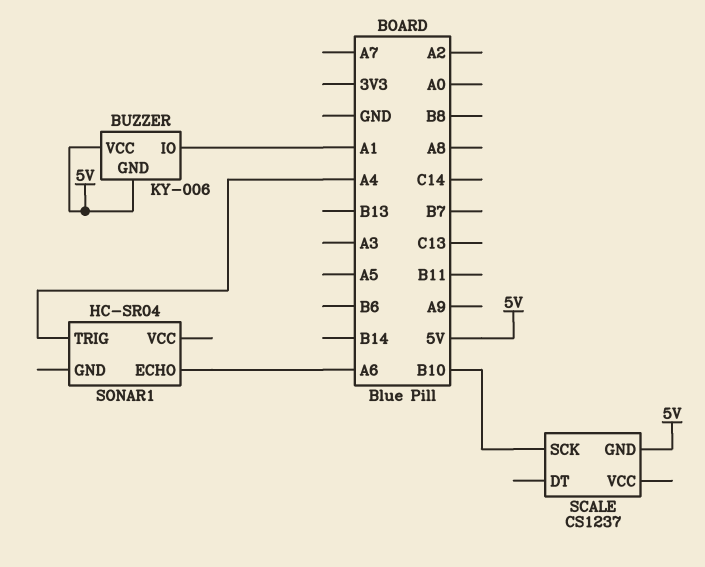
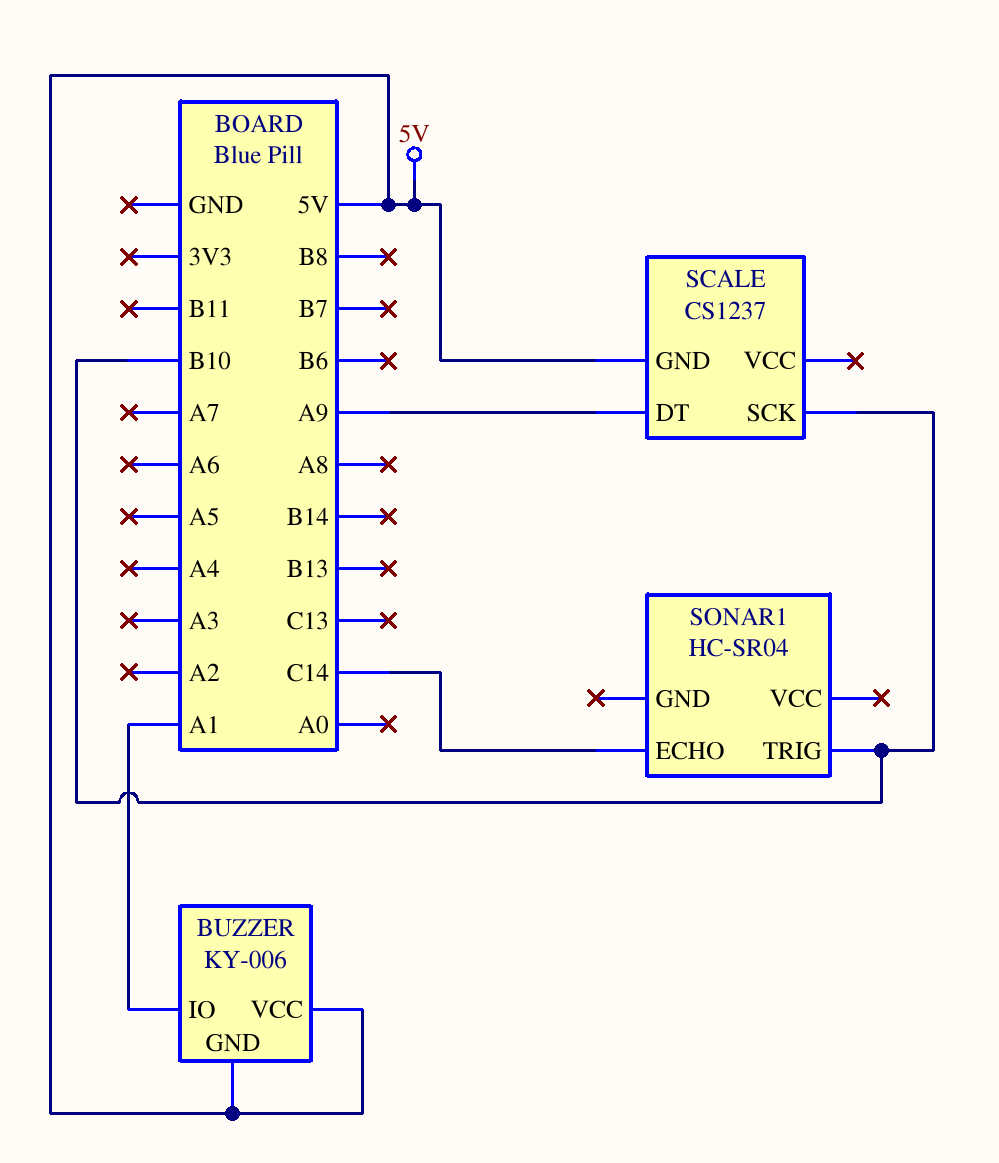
SCALE pin DT: none -> A9
SONAR1 pin ECHO: A6 -> C14
SONAR1 pin TRIG: A4 -> B10

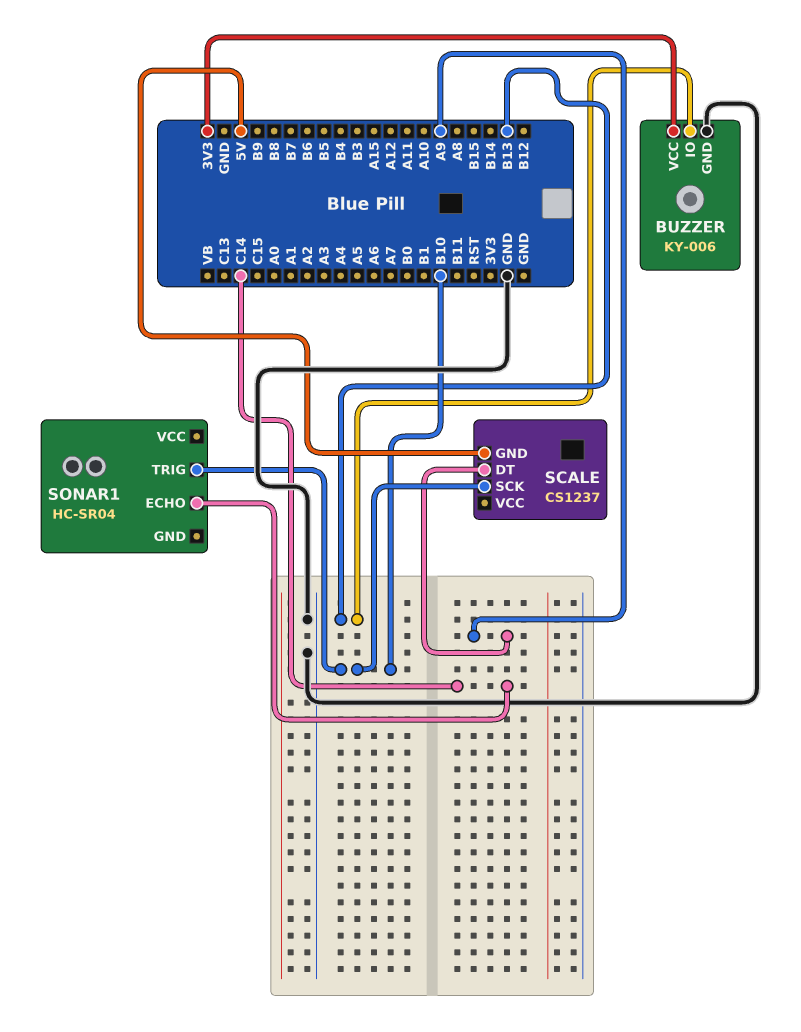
BUZZER pin GND: 5V -> GND
BUZZER pin IO: A1 -> B13
BUZZER pin VCC: 5V -> 3V3

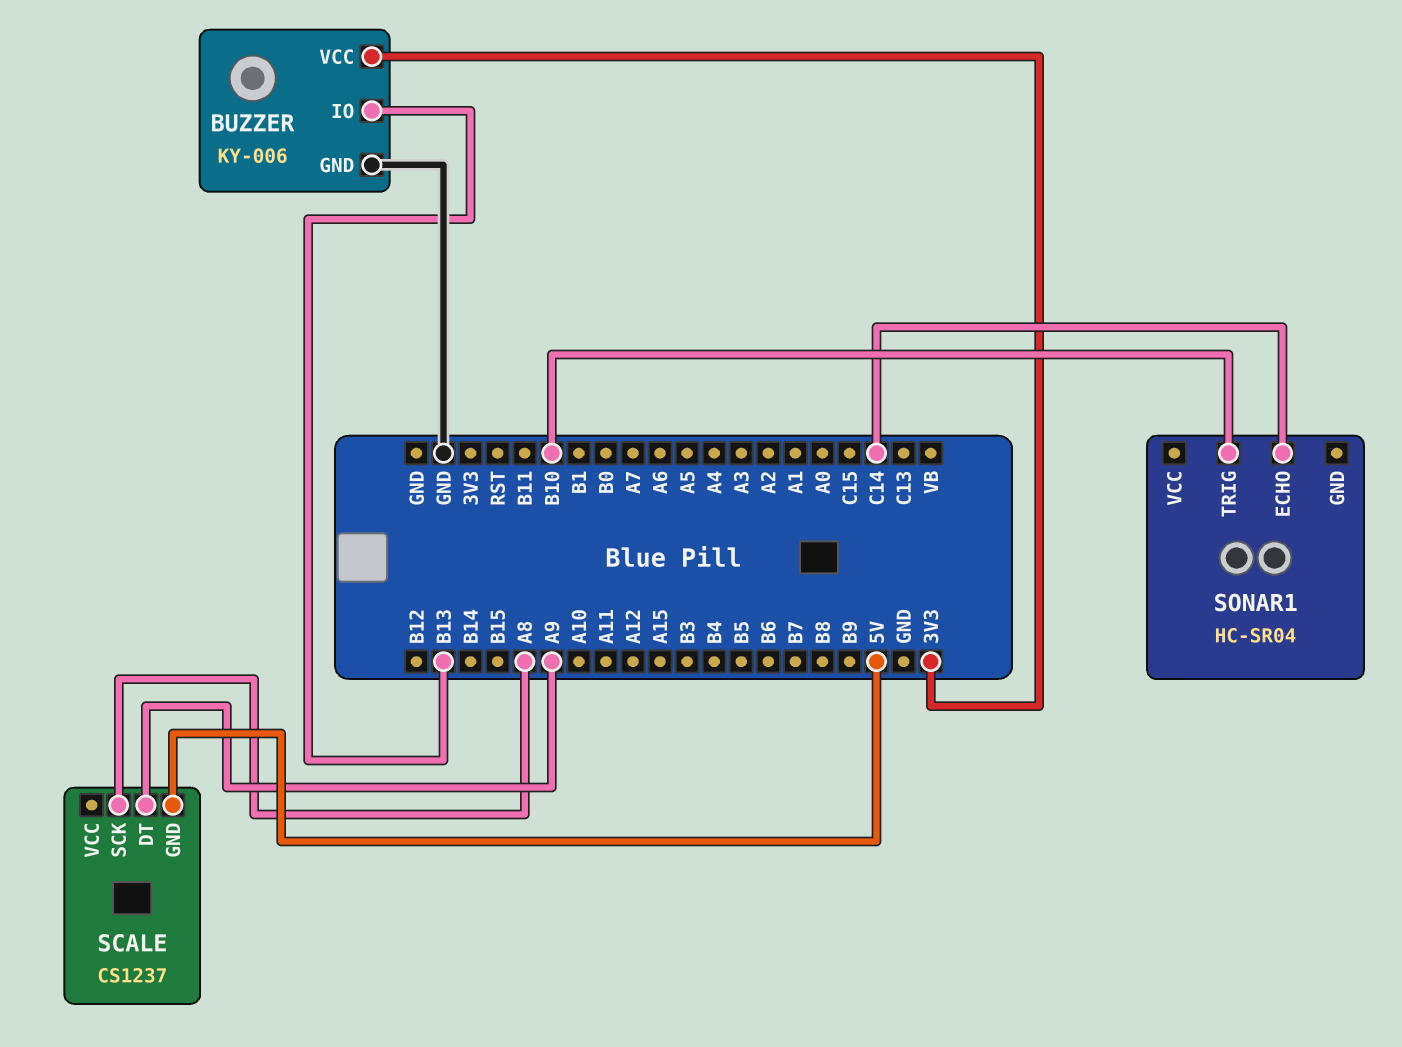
SCALE pin SCK: B10 -> A8

